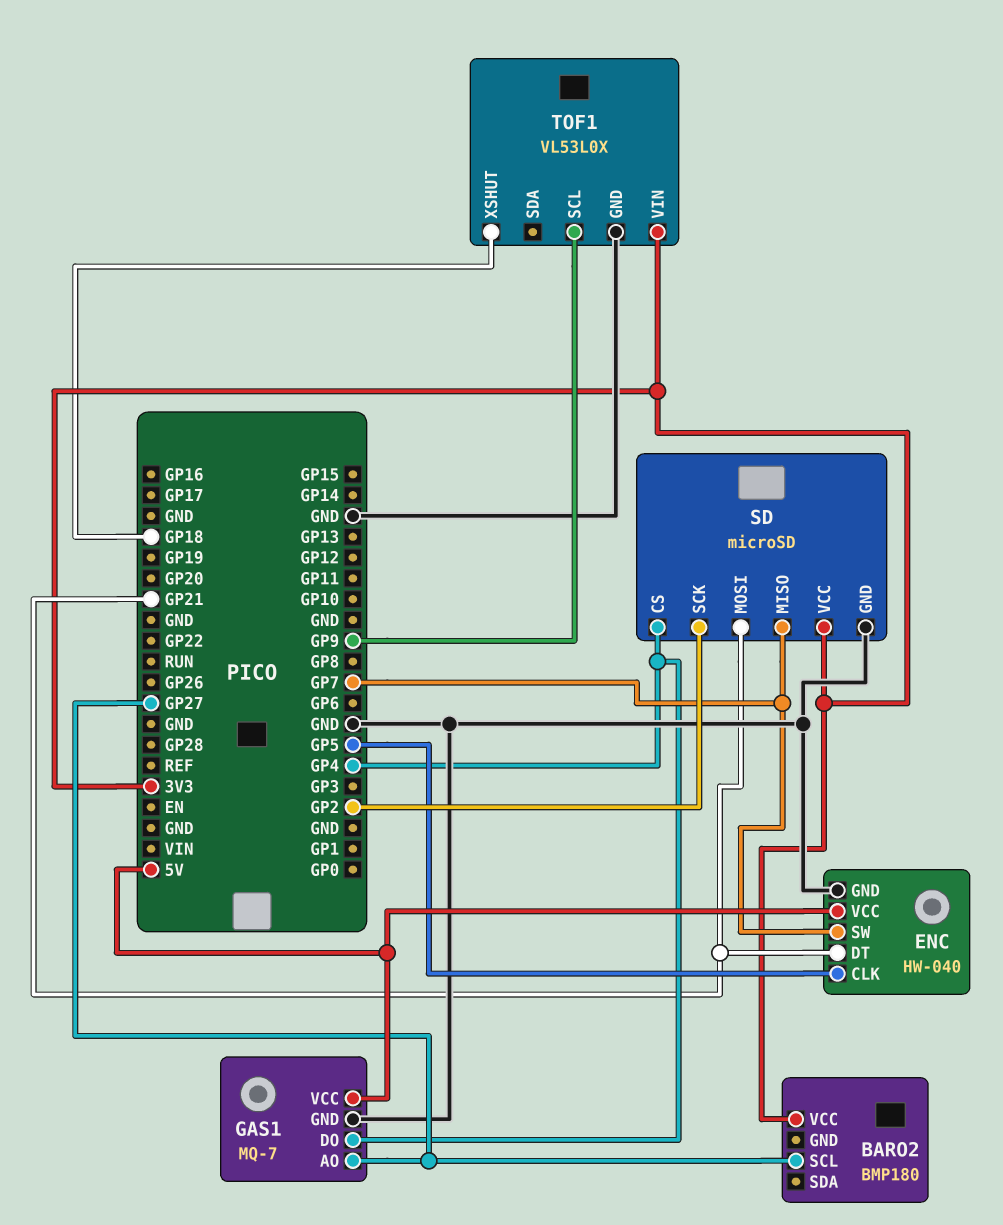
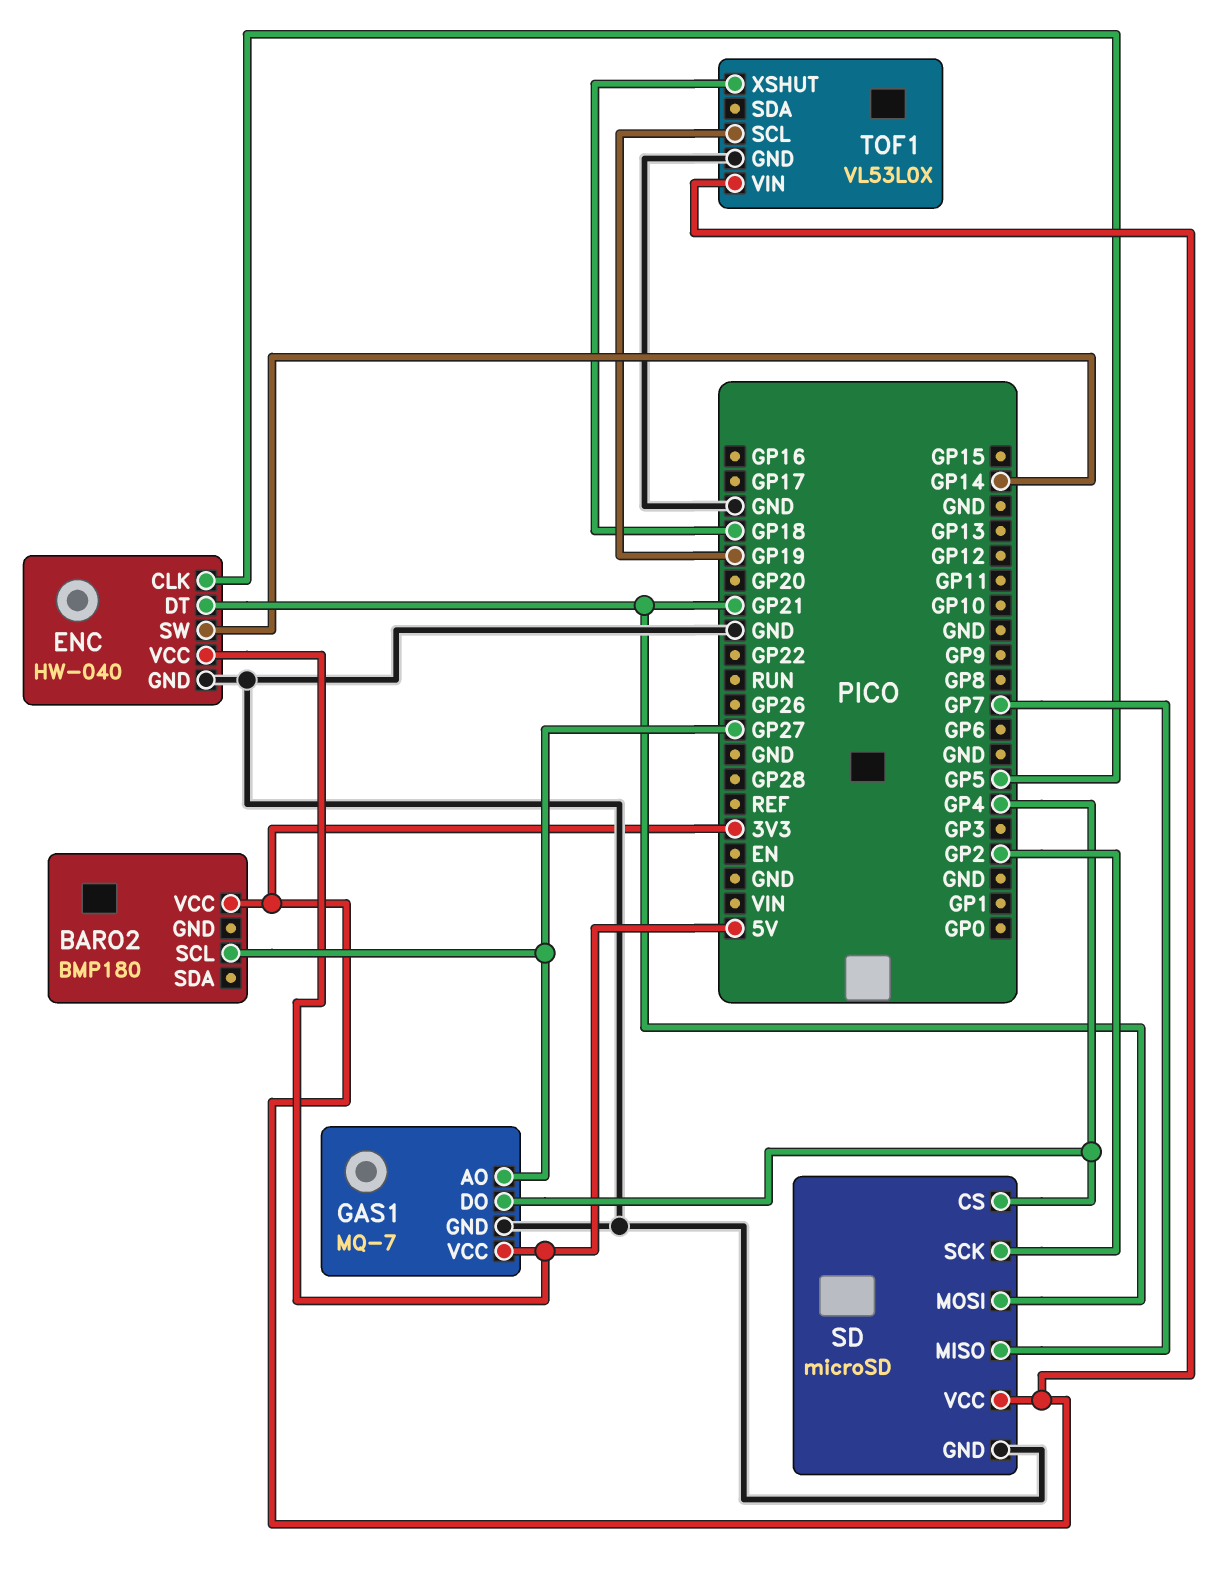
ENC pin SW: GP7 -> GP14
TOF1 pin SCL: GP9 -> GP19

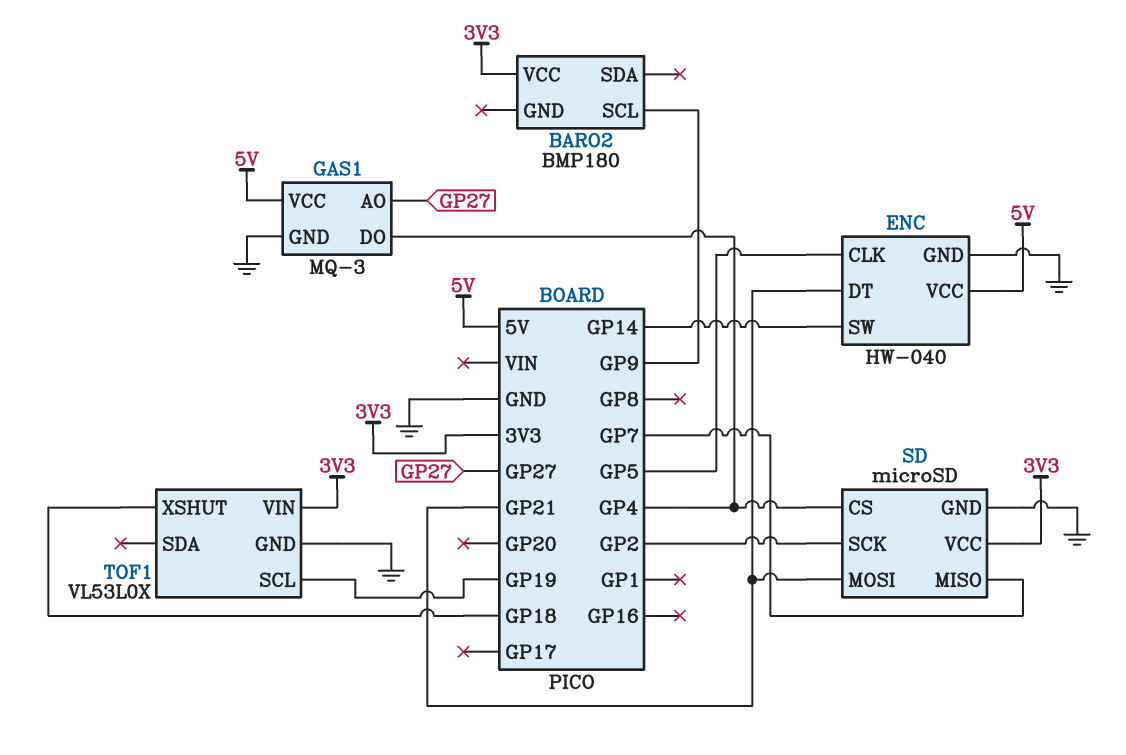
BARO2 pin SCL: GP27 -> GP9
GAS1: MQ-7 -> MQ-3

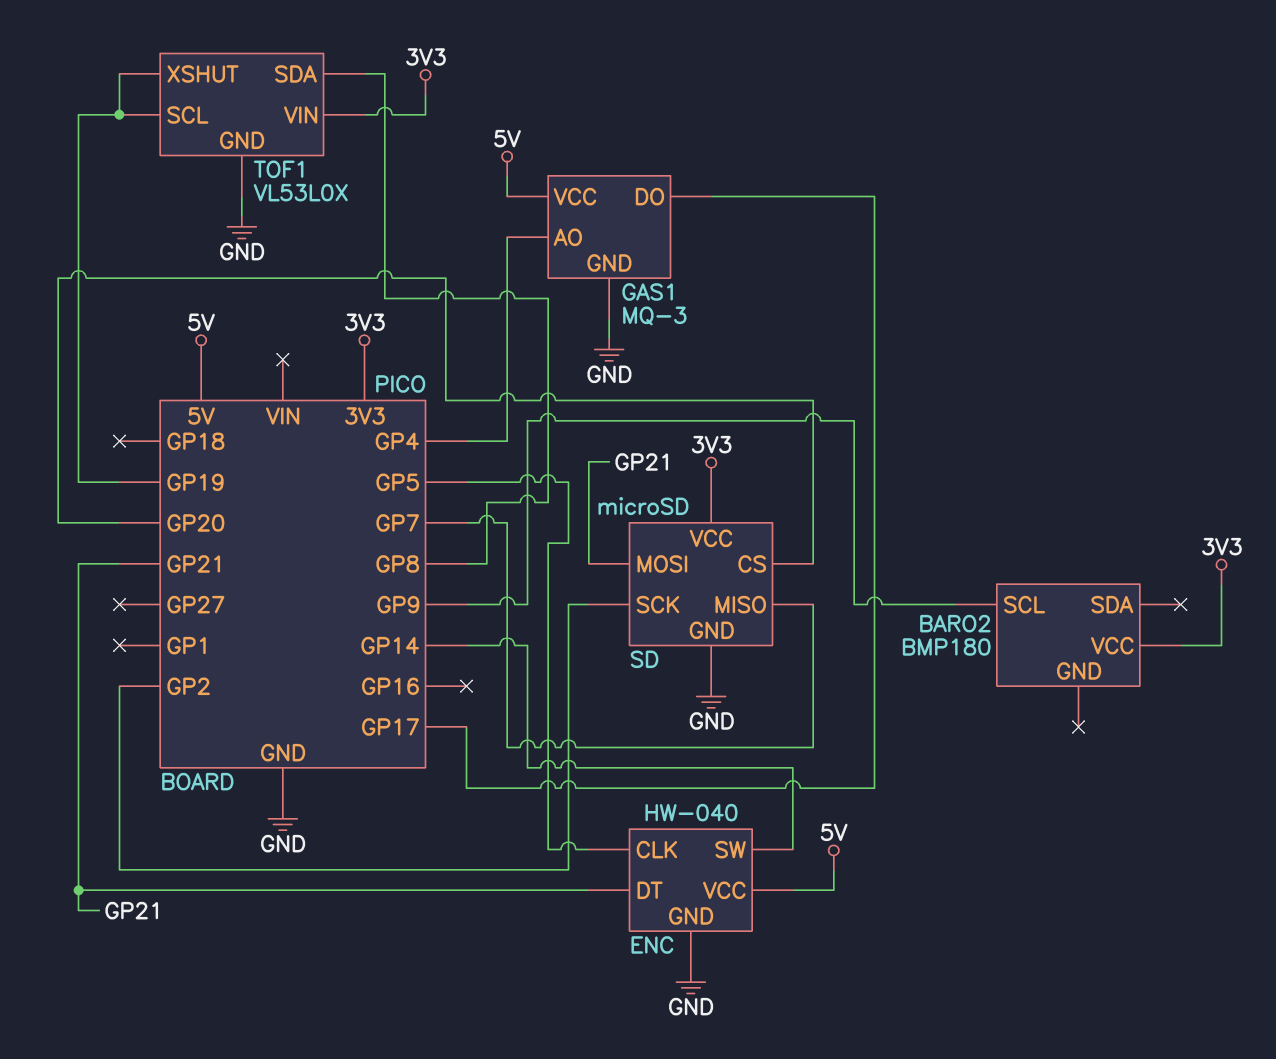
GAS1 pin AO: GP27 -> GP4
GAS1 pin DO: GP4 -> GP17
SD pin CS: GP4 -> GP20
TOF1 pin SDA: none -> GP8
TOF1 pin XSHUT: GP18 -> GP19

